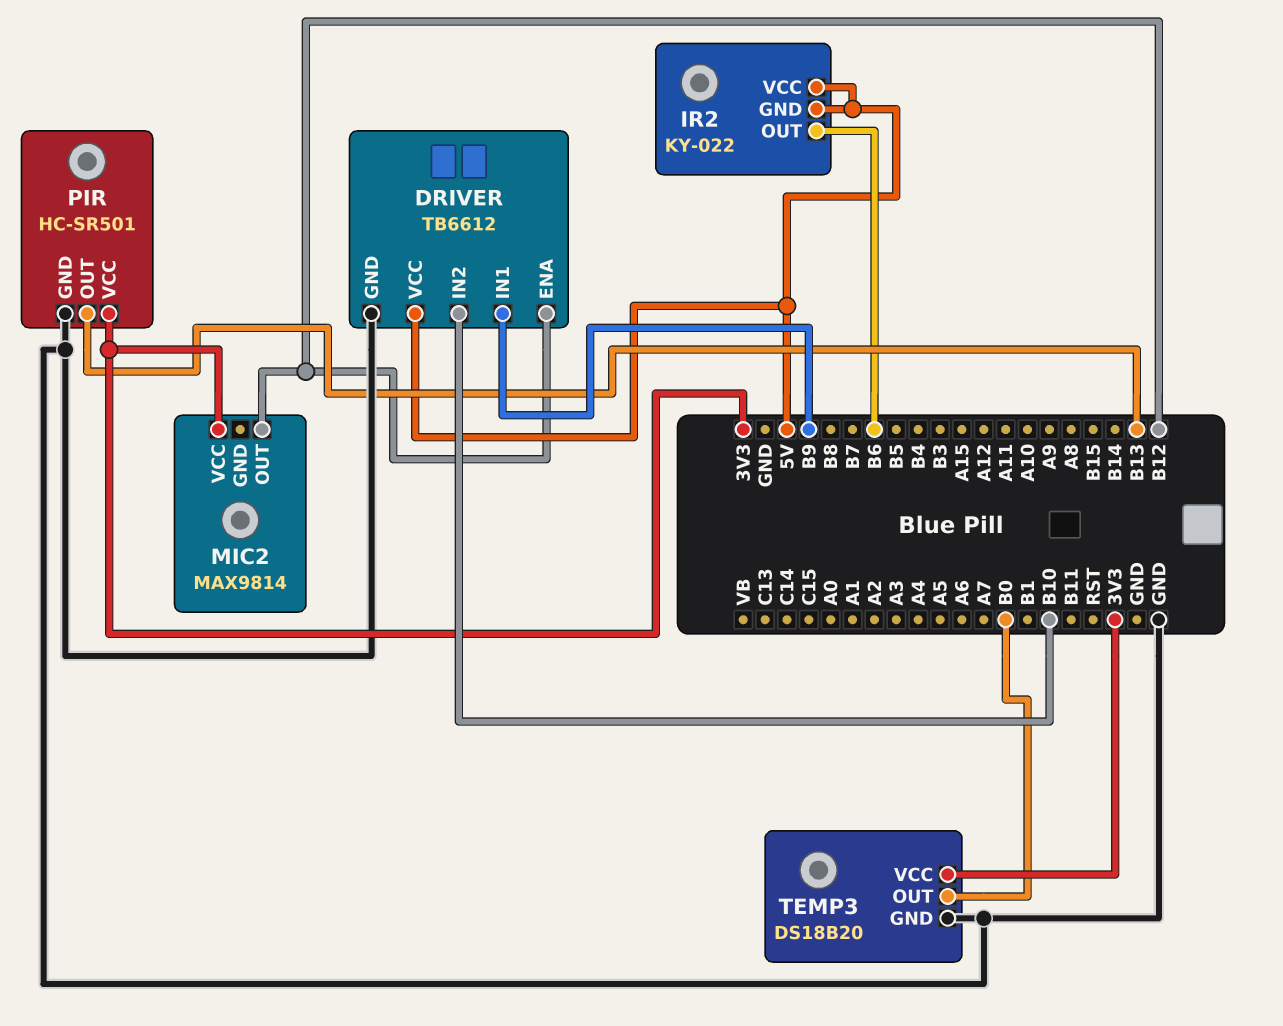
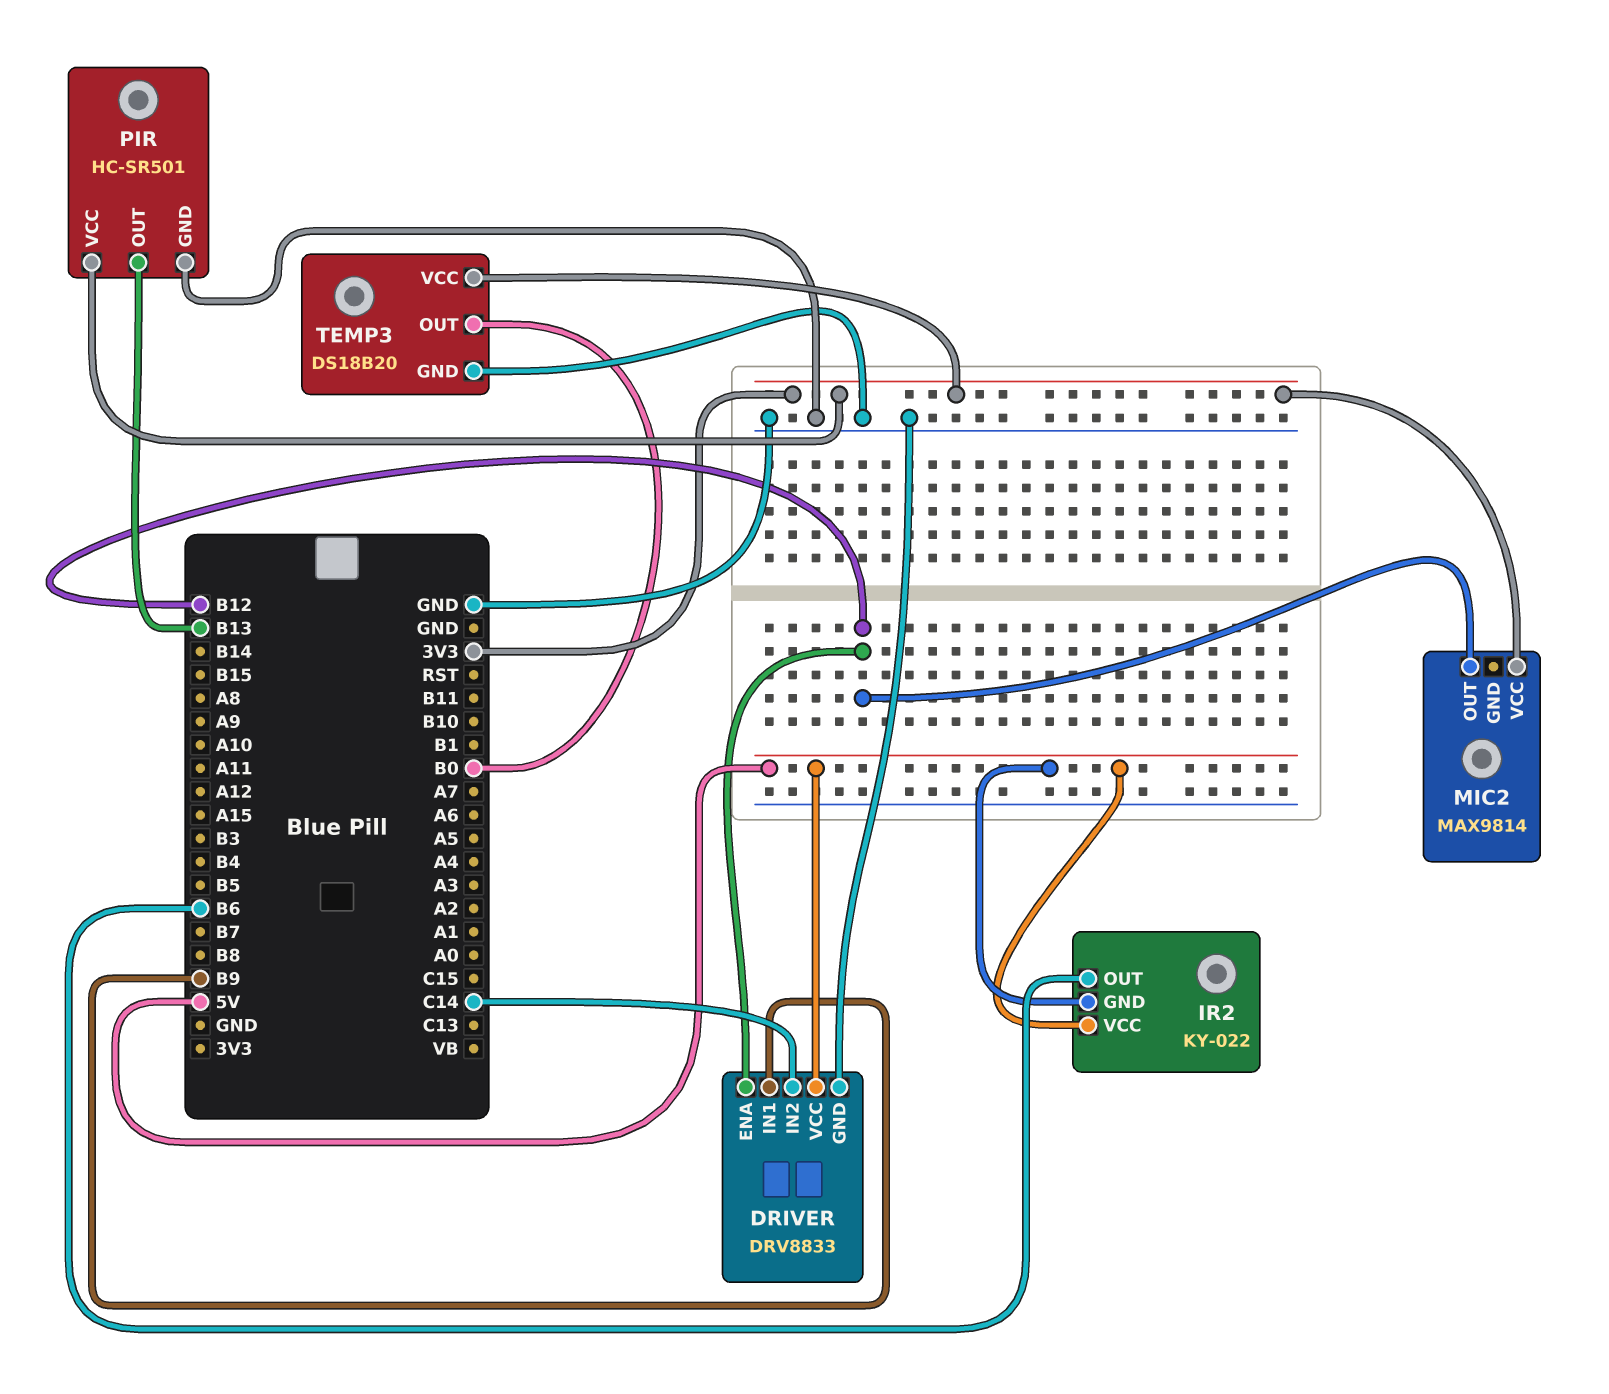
DRIVER: TB6612 -> DRV8833
DRIVER pin IN2: B10 -> C14

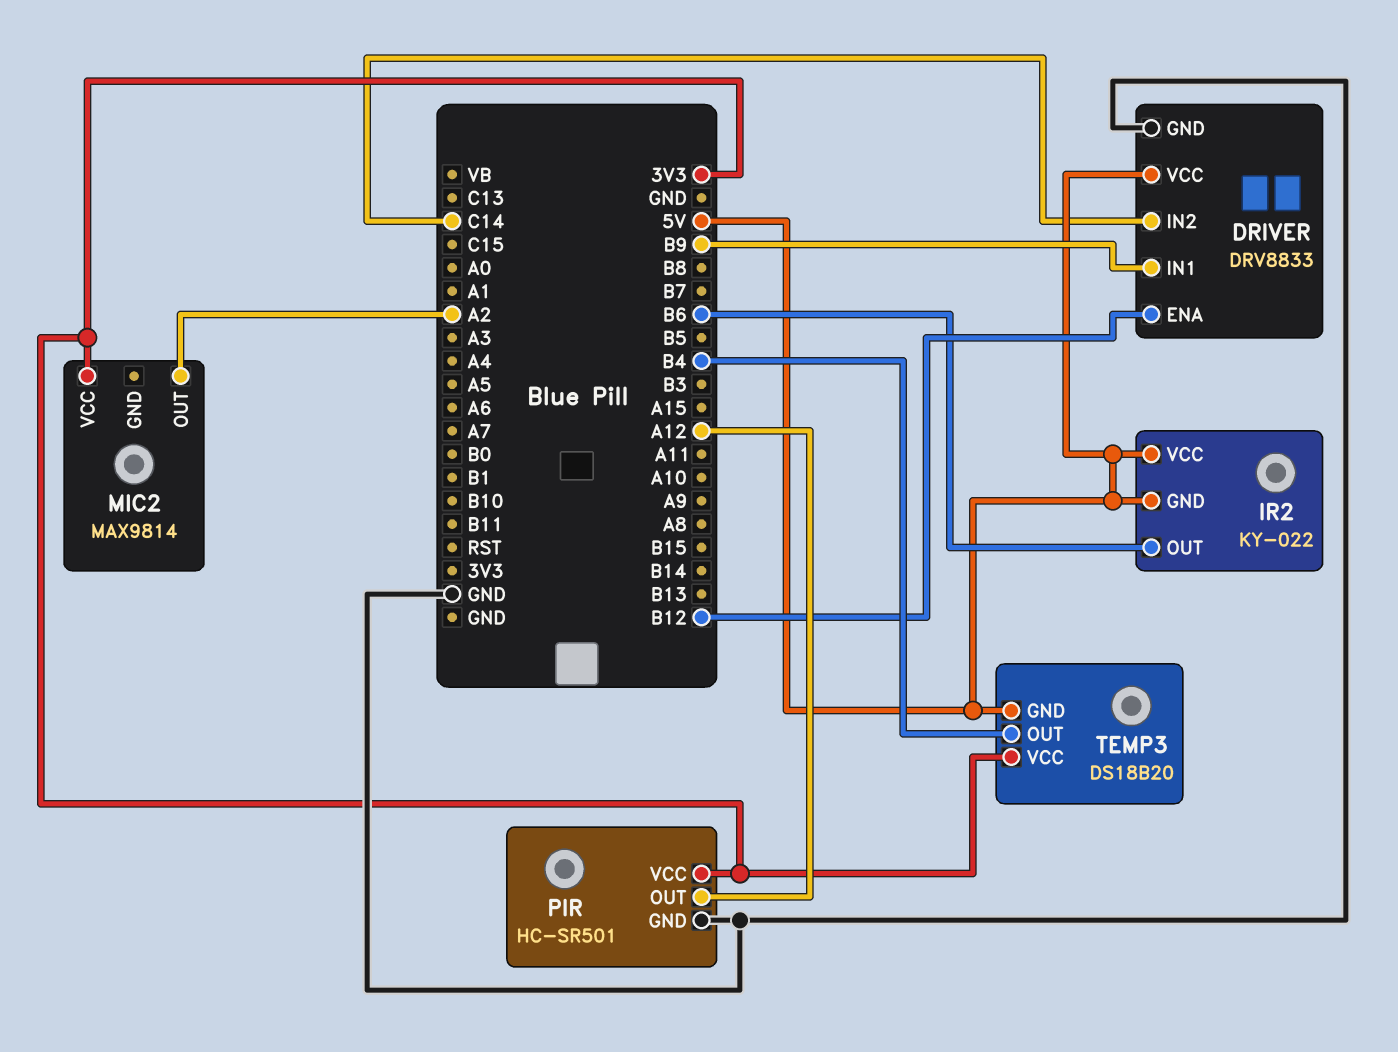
MIC2 pin OUT: B12 -> A2
PIR pin OUT: B13 -> A12
TEMP3 pin GND: GND -> 5V
TEMP3 pin OUT: B0 -> B4

